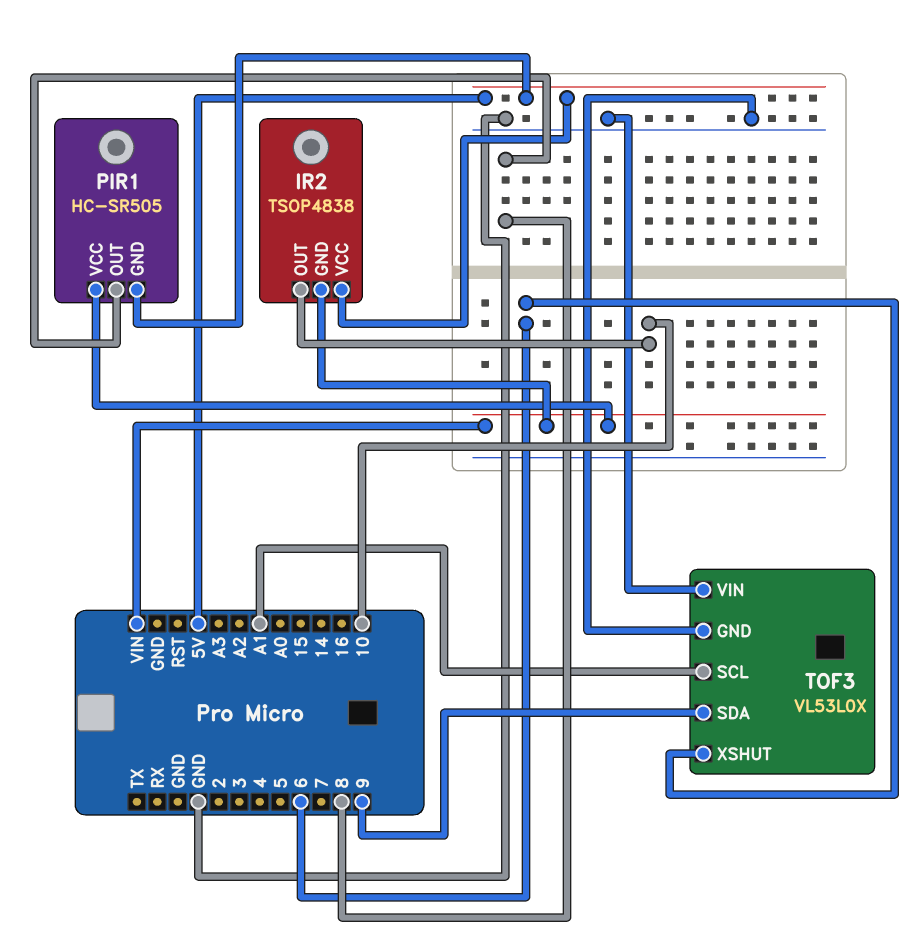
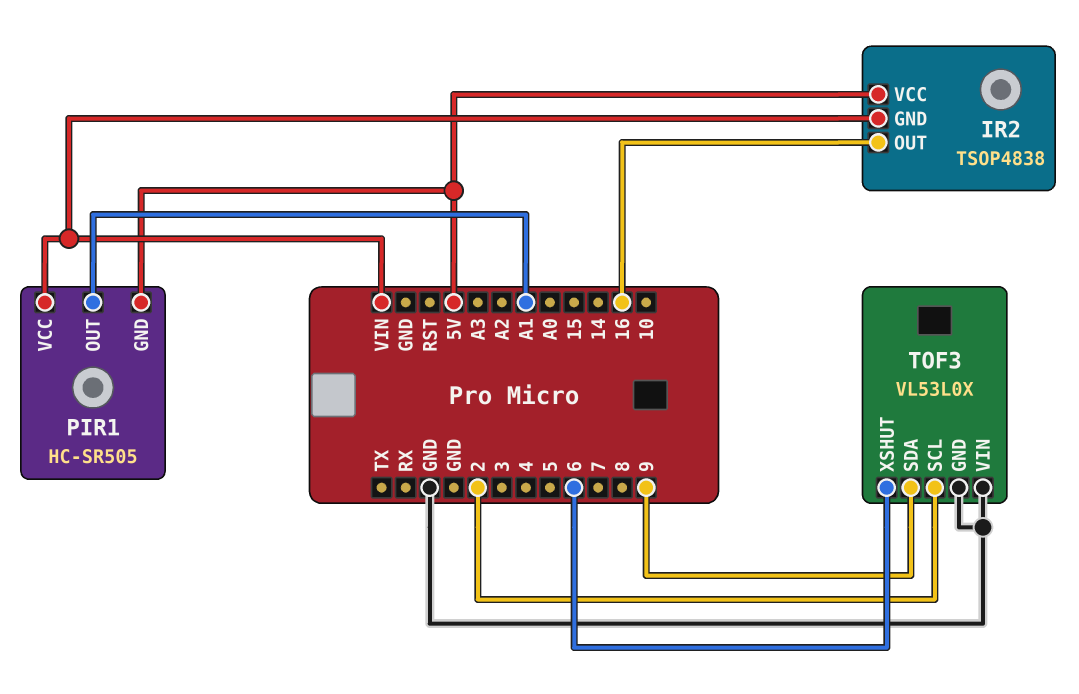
IR2 pin OUT: 10 -> 16
PIR1 pin OUT: 8 -> A1
TOF3 pin SCL: A1 -> 2

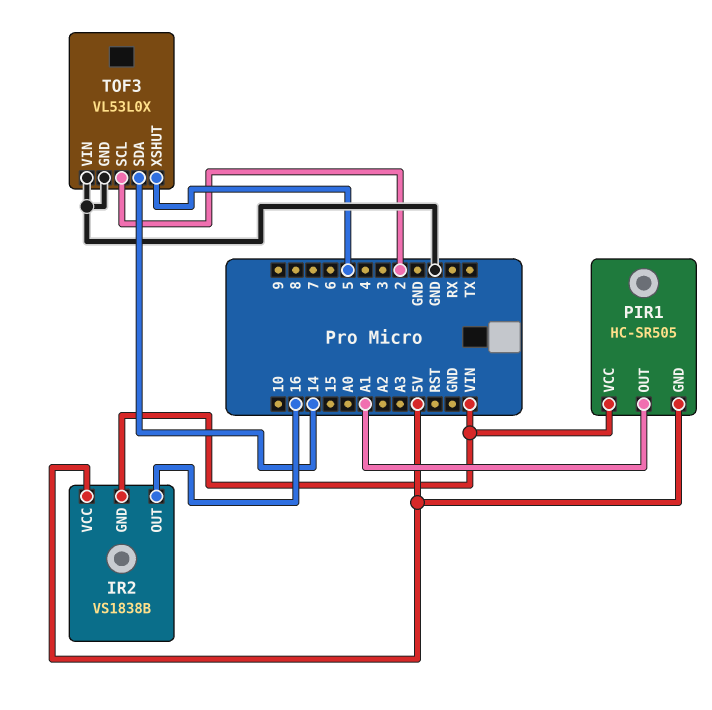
IR2: TSOP4838 -> VS1838B
TOF3 pin SDA: 9 -> 14
TOF3 pin XSHUT: 6 -> 5

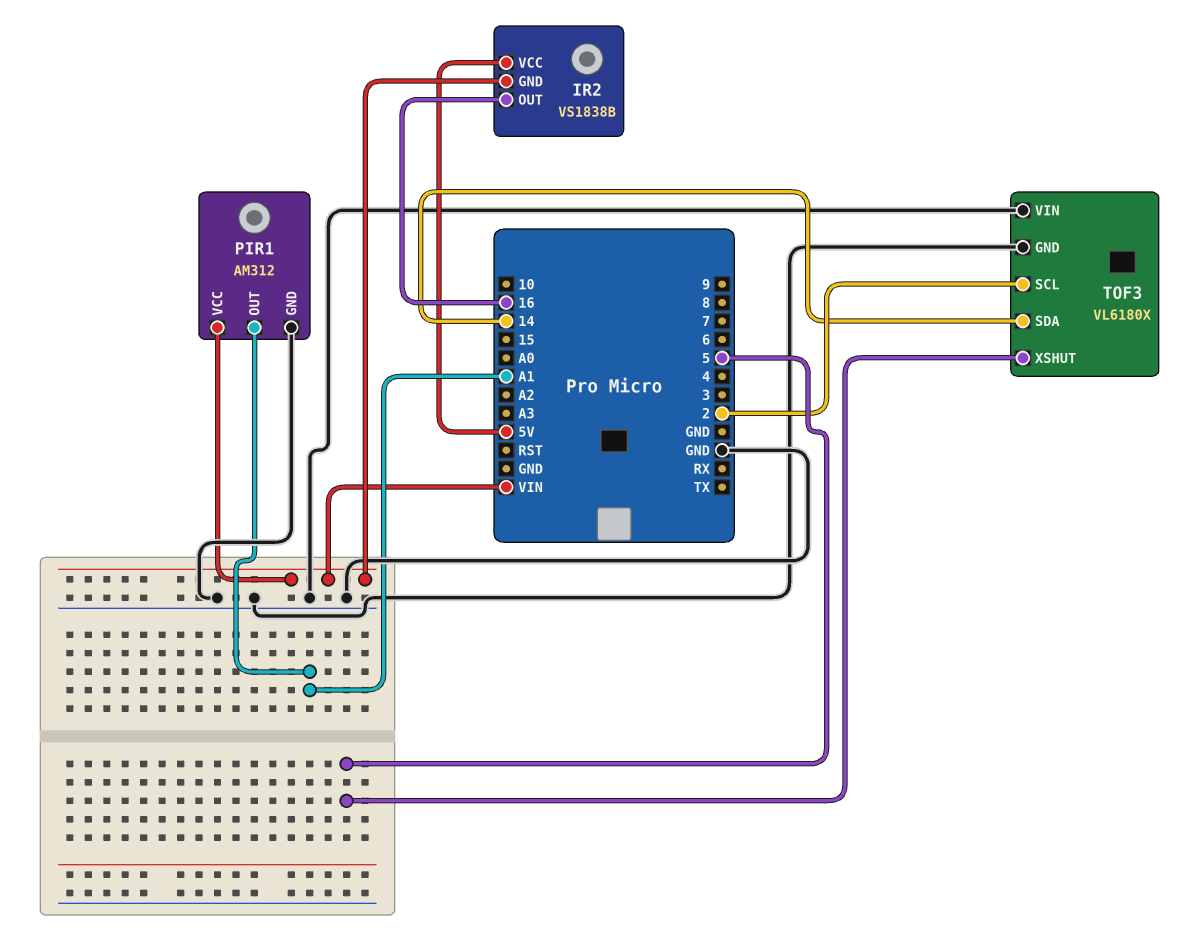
PIR1: HC-SR505 -> AM312
PIR1 pin GND: 5V -> GND
TOF3: VL53L0X -> VL6180X

